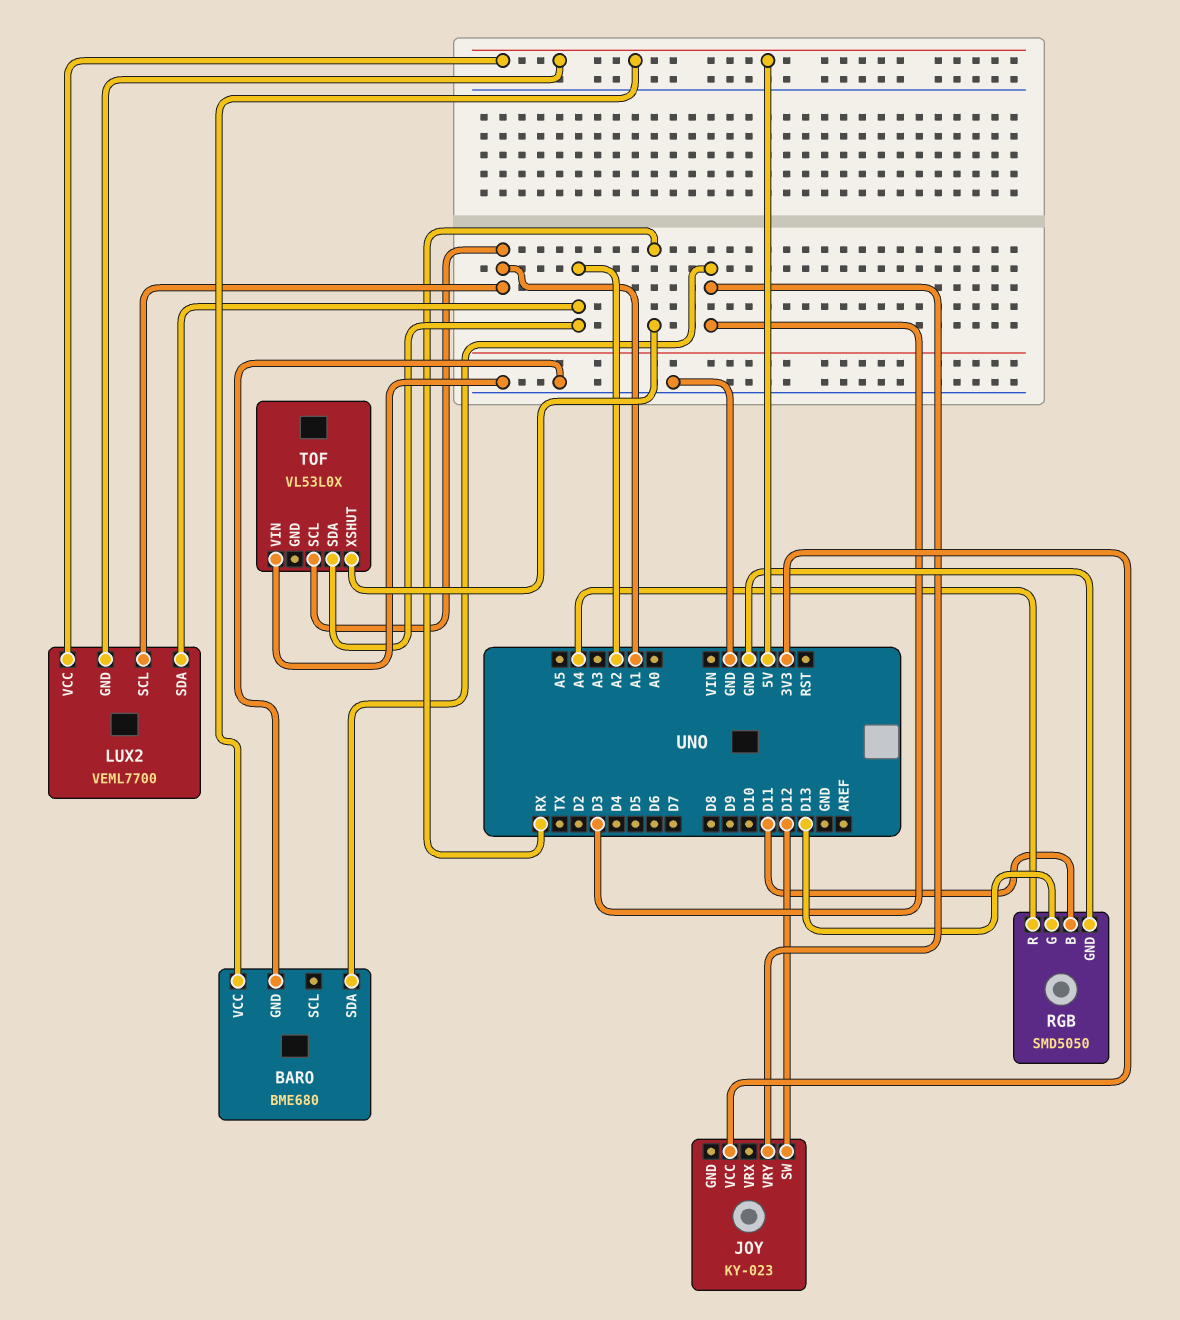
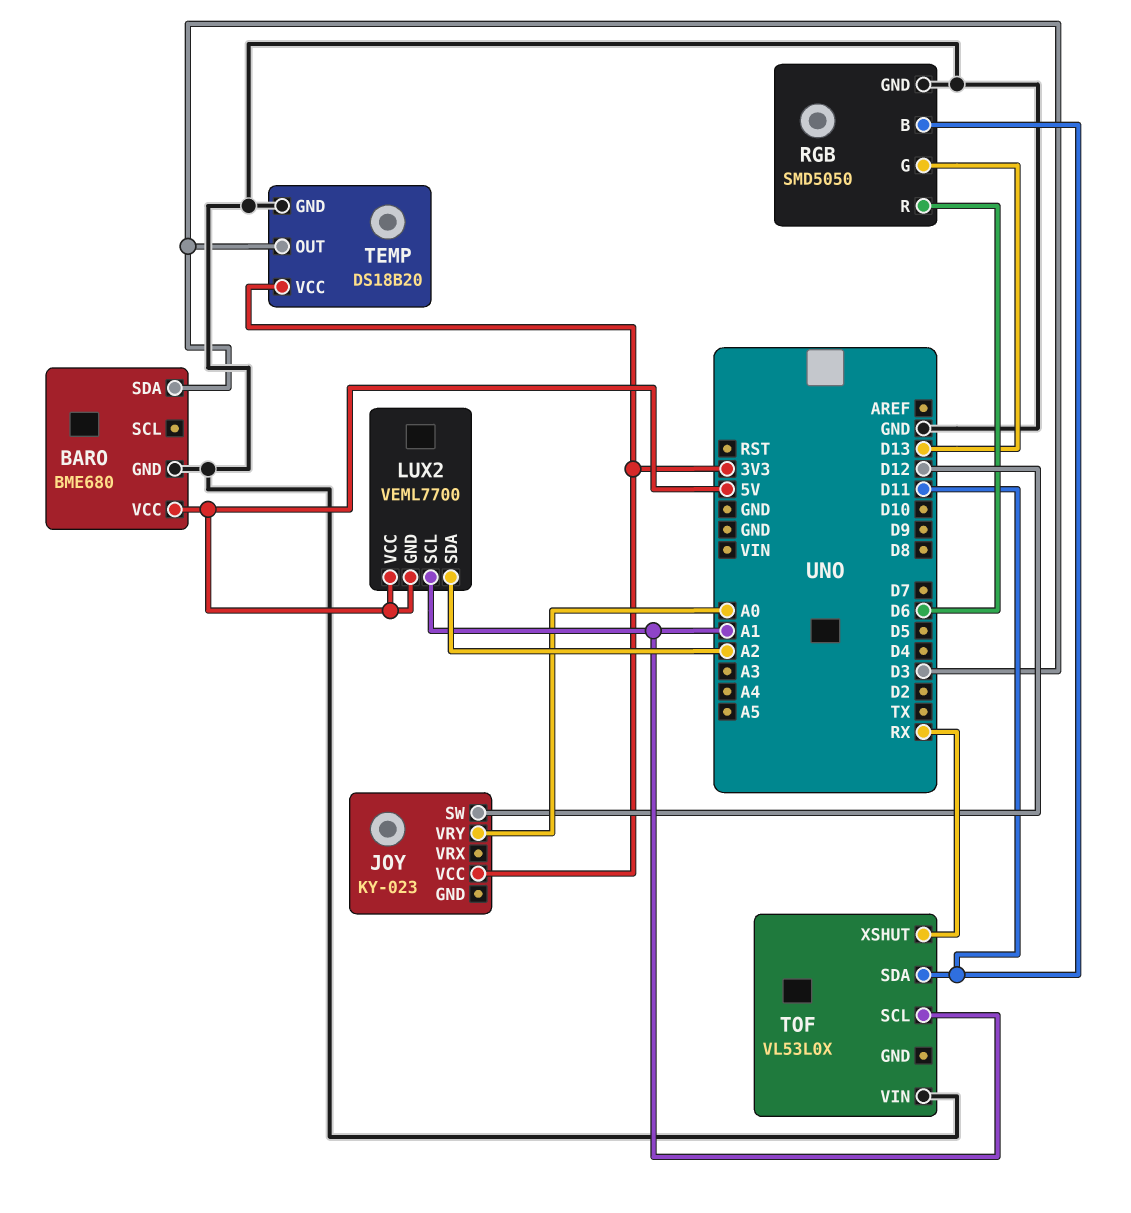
JOY pin VRY: D3 -> A0
RGB pin R: A4 -> D6
TEMP: none -> DS18B20
TEMP pin GND: none -> GND
TEMP pin OUT: none -> D3
TEMP pin VCC: none -> 3V3
TOF pin SDA: A2 -> D11

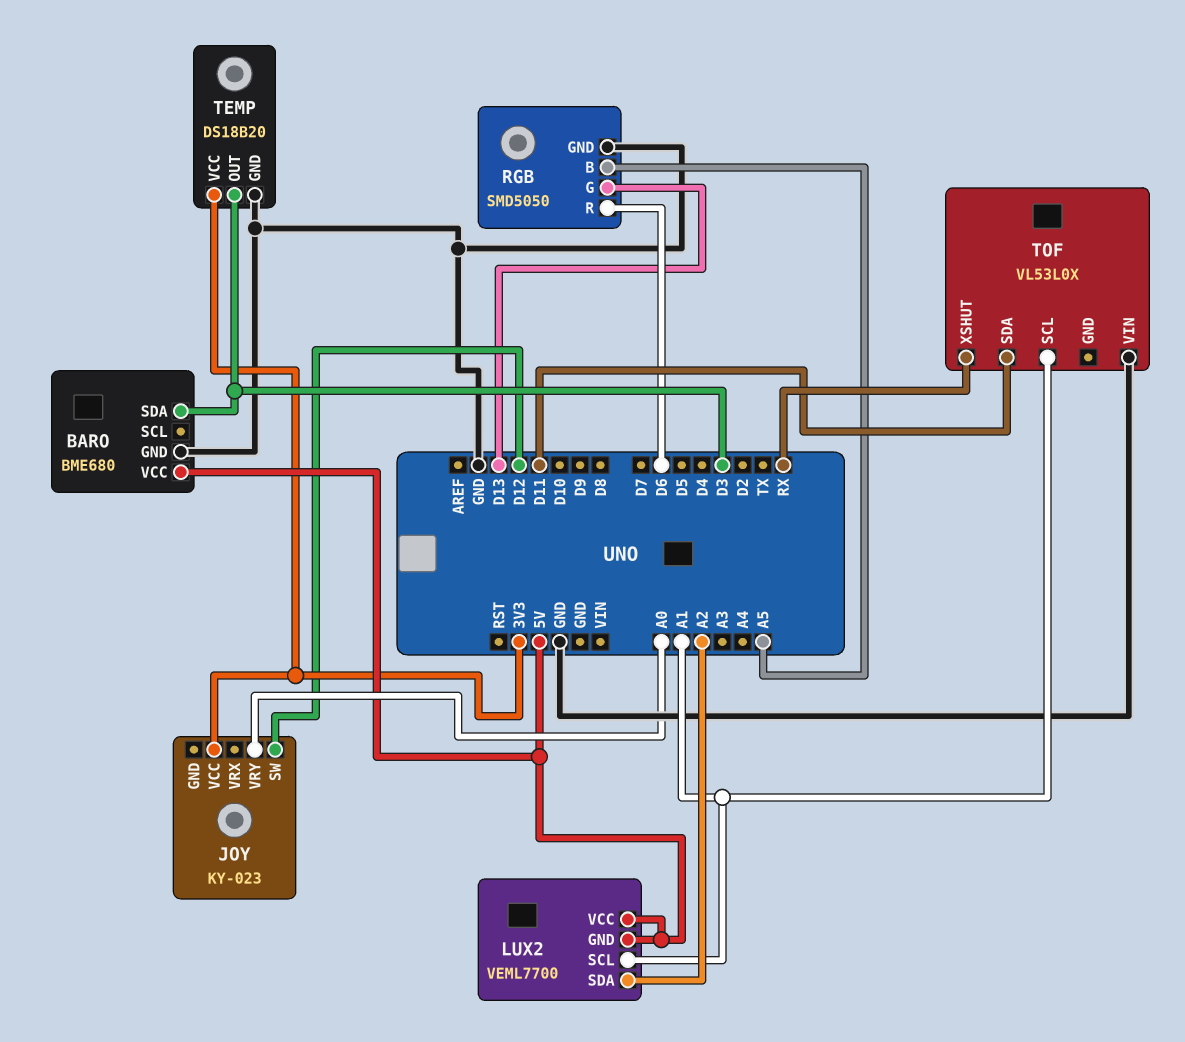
RGB pin B: D11 -> A5

